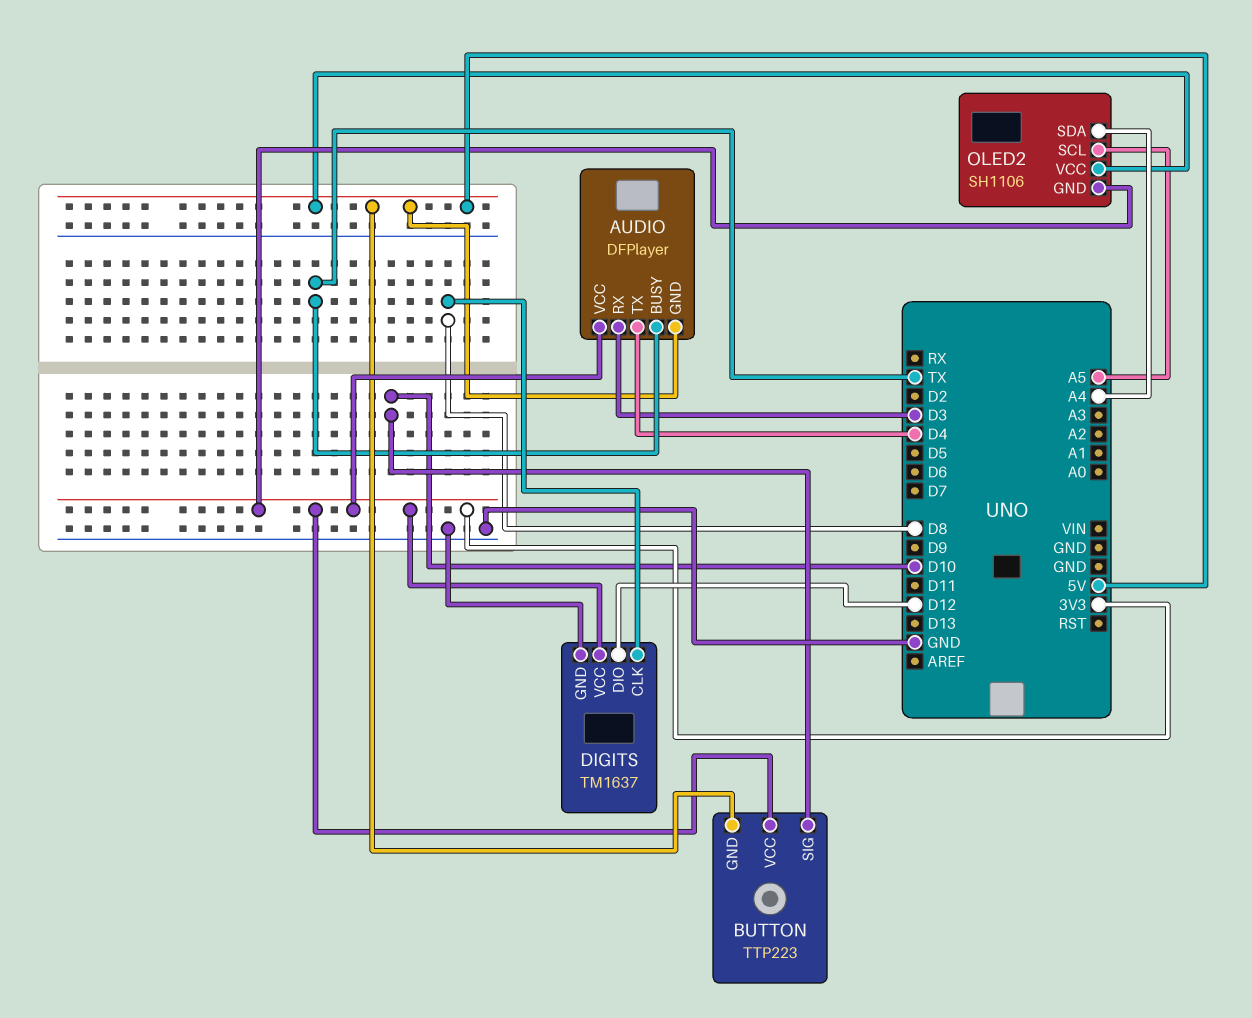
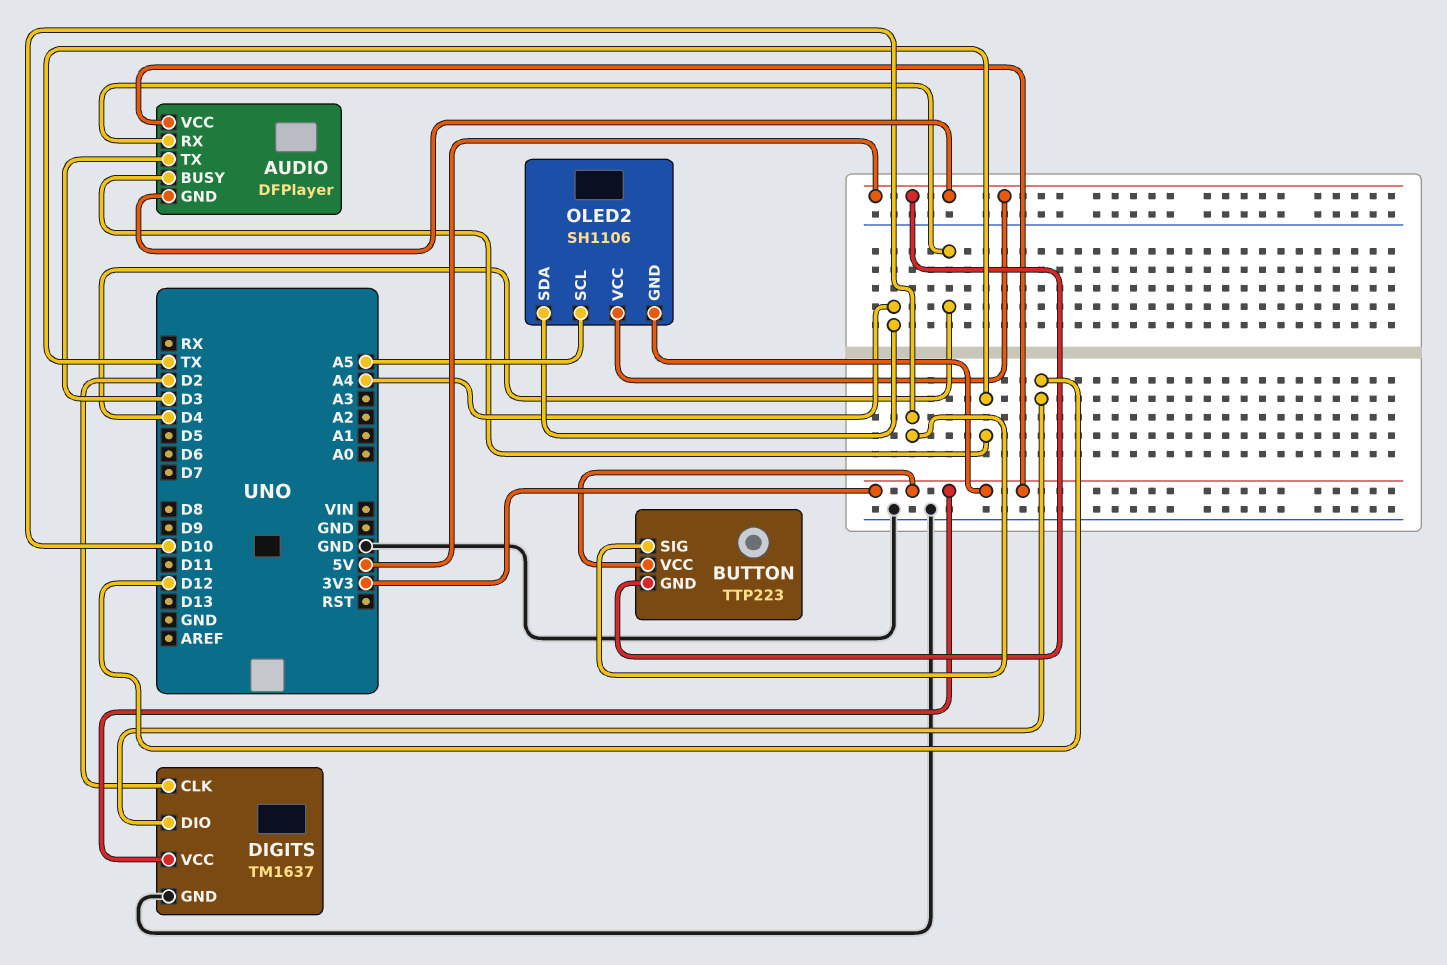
AUDIO pin RX: D3 -> D4
AUDIO pin TX: D4 -> D3
DIGITS pin CLK: D8 -> D2

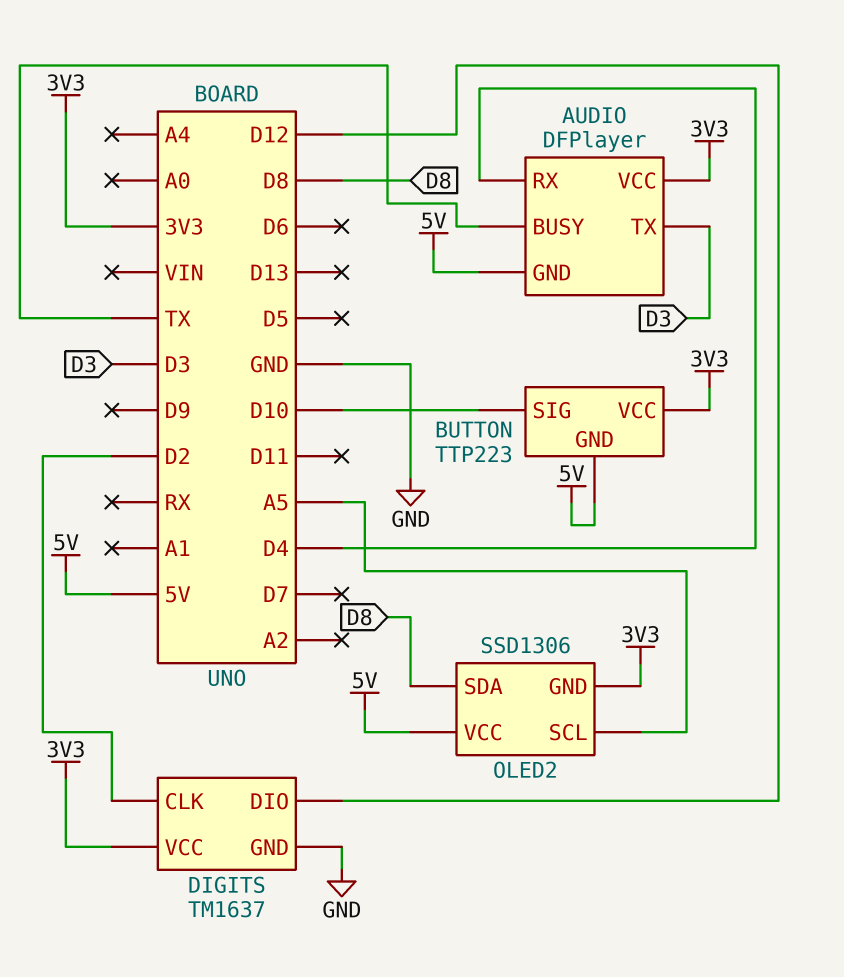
OLED2: SH1106 -> SSD1306
OLED2 pin SDA: A4 -> D8

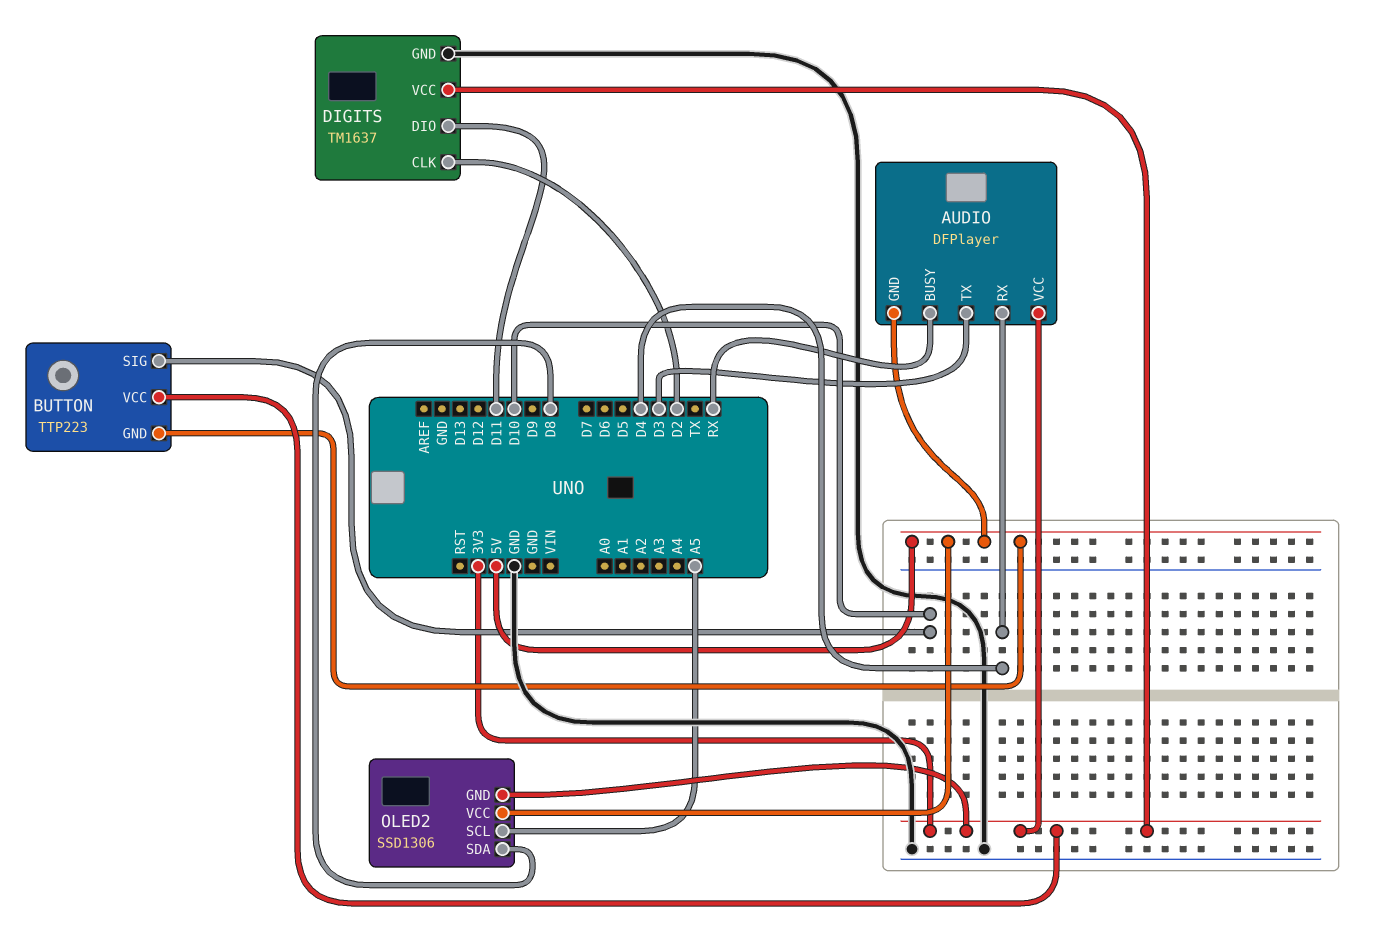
AUDIO pin BUSY: TX -> RX
DIGITS pin DIO: D12 -> D11

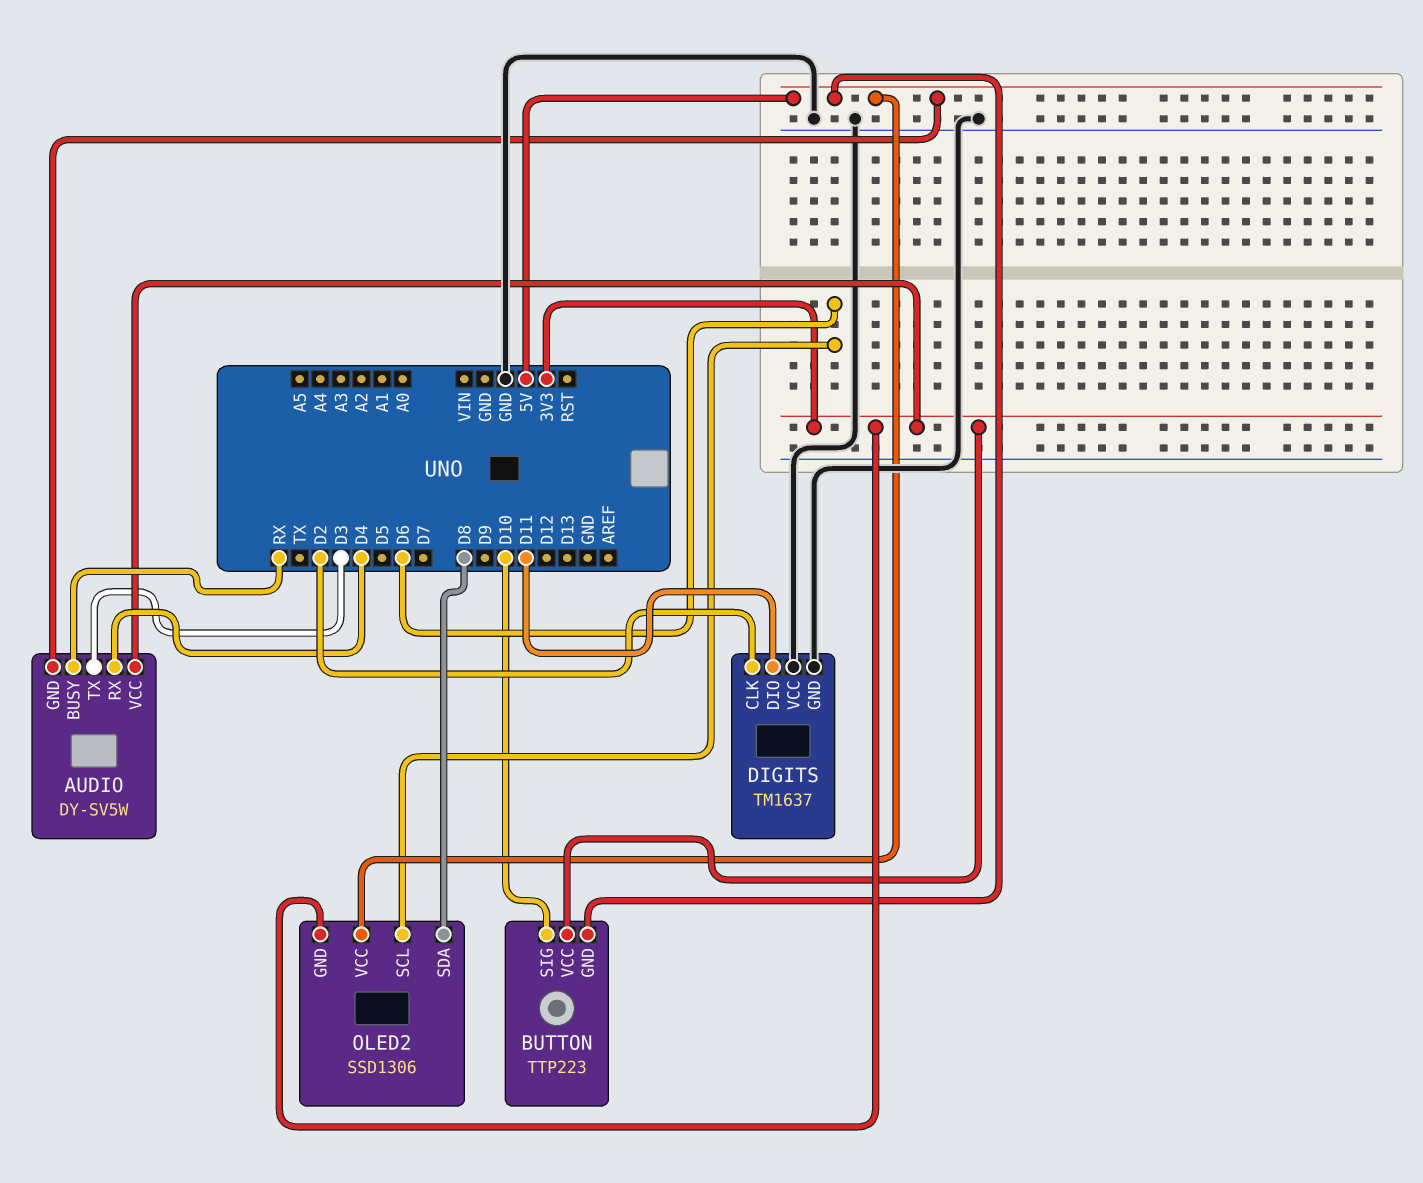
AUDIO: DFPlayer -> DY-SV5W
DIGITS pin VCC: 3V3 -> GND
OLED2 pin SCL: A5 -> D6

